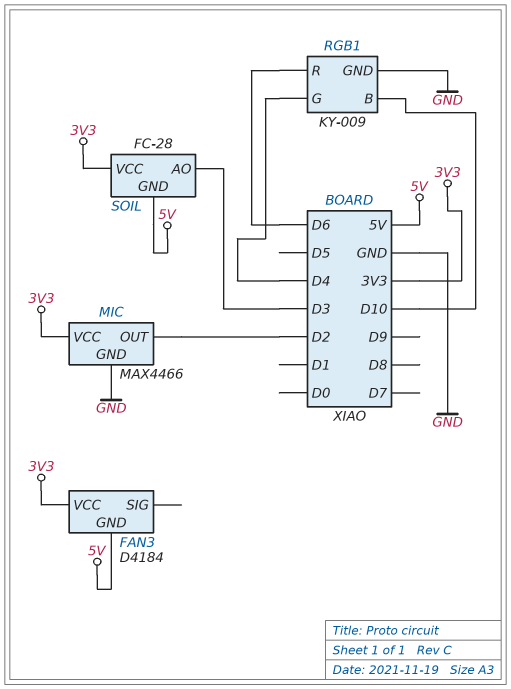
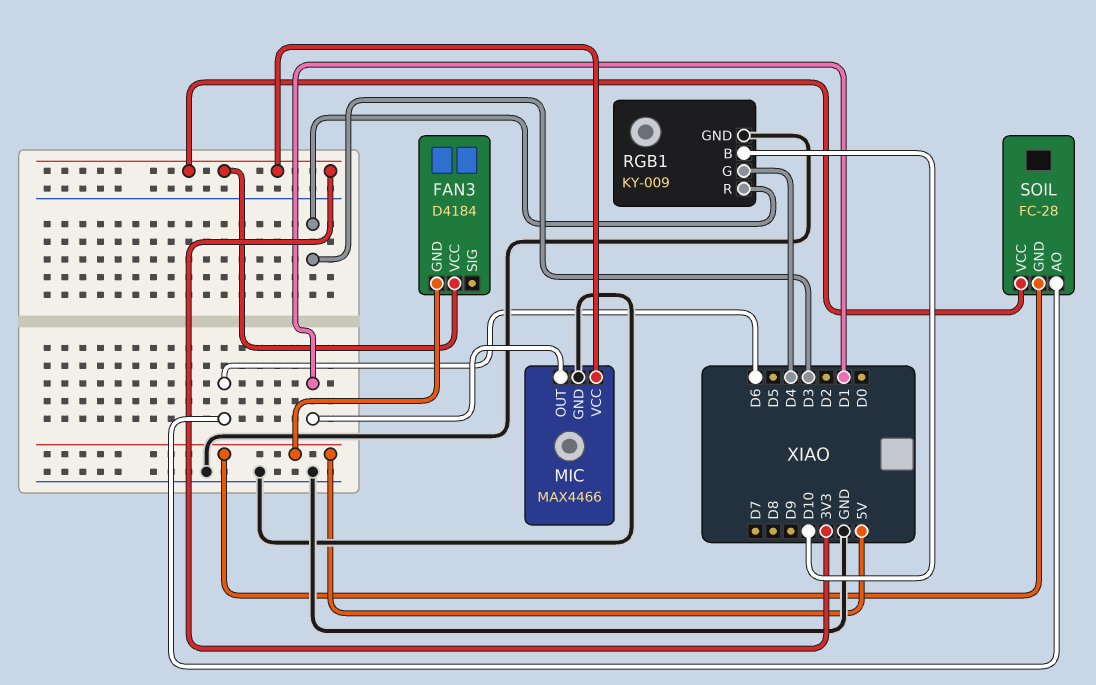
MIC pin OUT: D2 -> D1
RGB1 pin R: D6 -> D3
SOIL pin AO: D3 -> D6

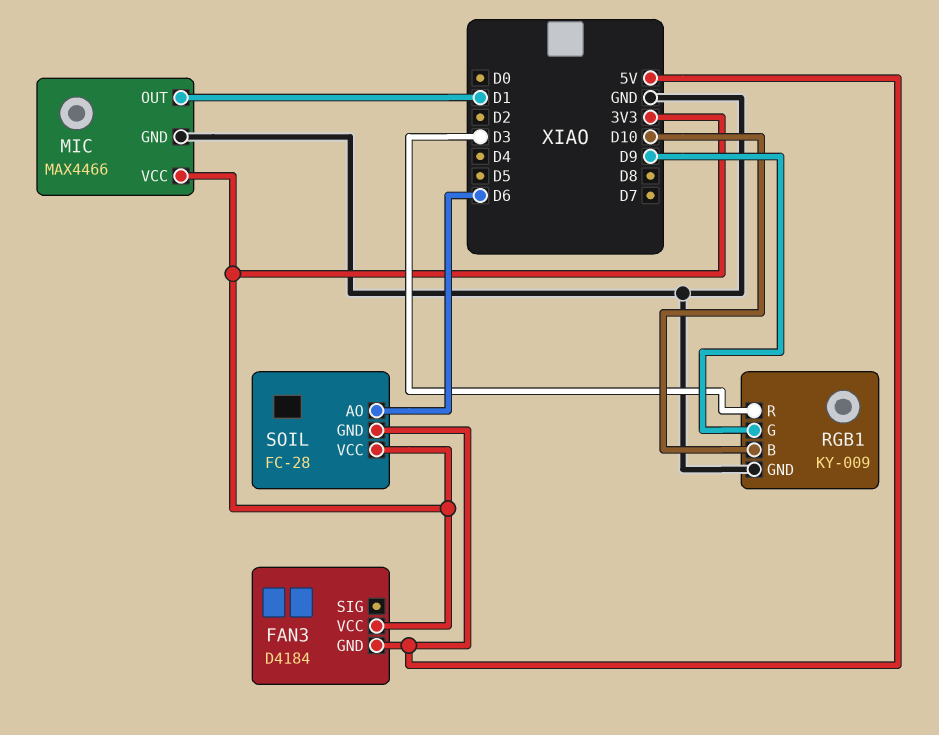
RGB1 pin G: D4 -> D9

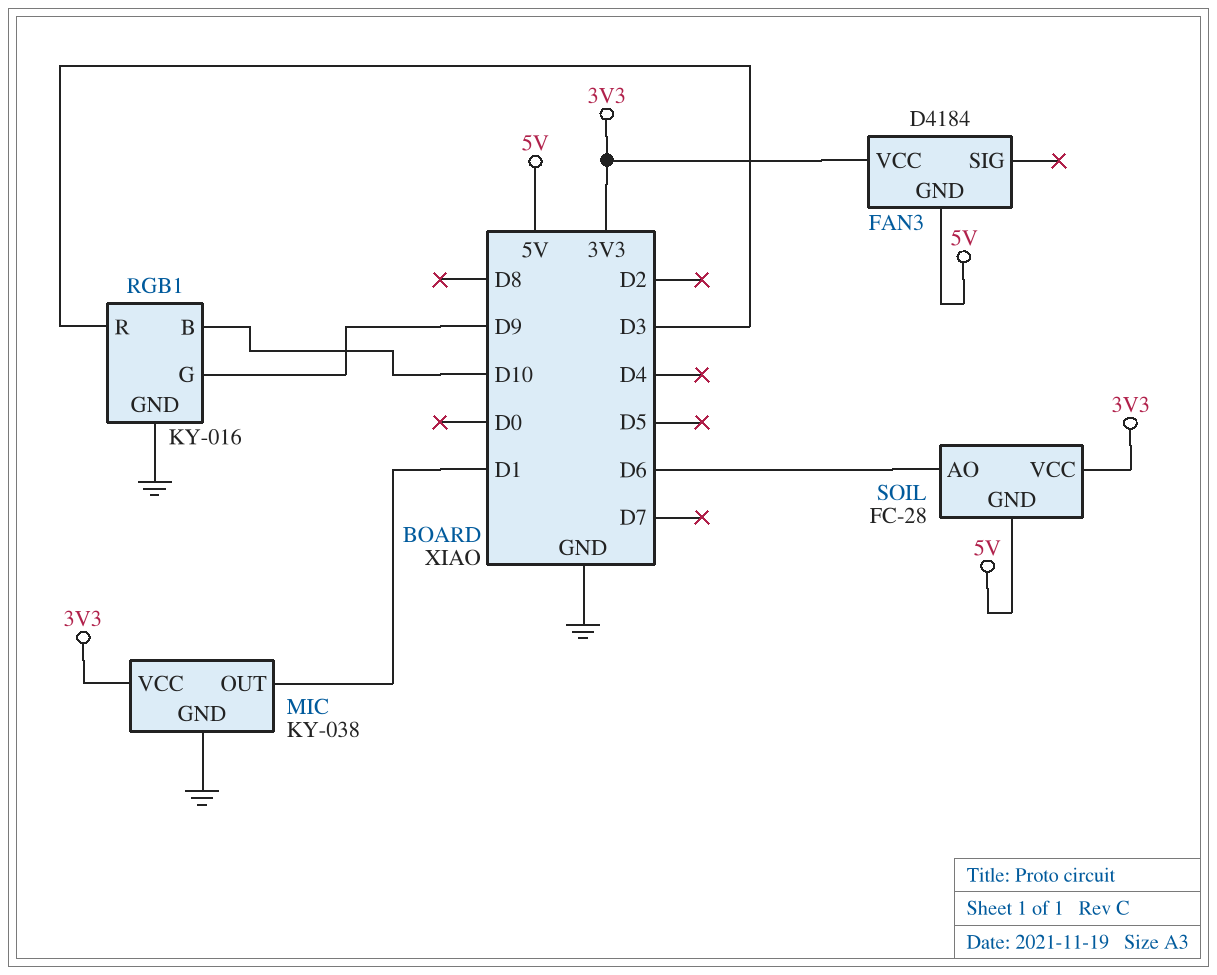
MIC: MAX4466 -> KY-038
RGB1: KY-009 -> KY-016

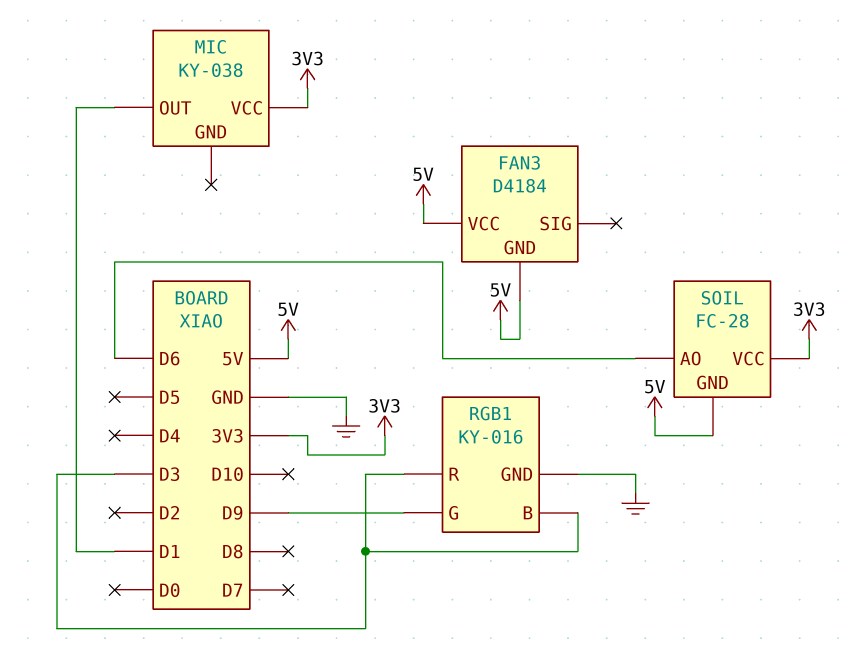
FAN3 pin VCC: 3V3 -> 5V
MIC pin GND: GND -> none
RGB1 pin B: D10 -> D3

